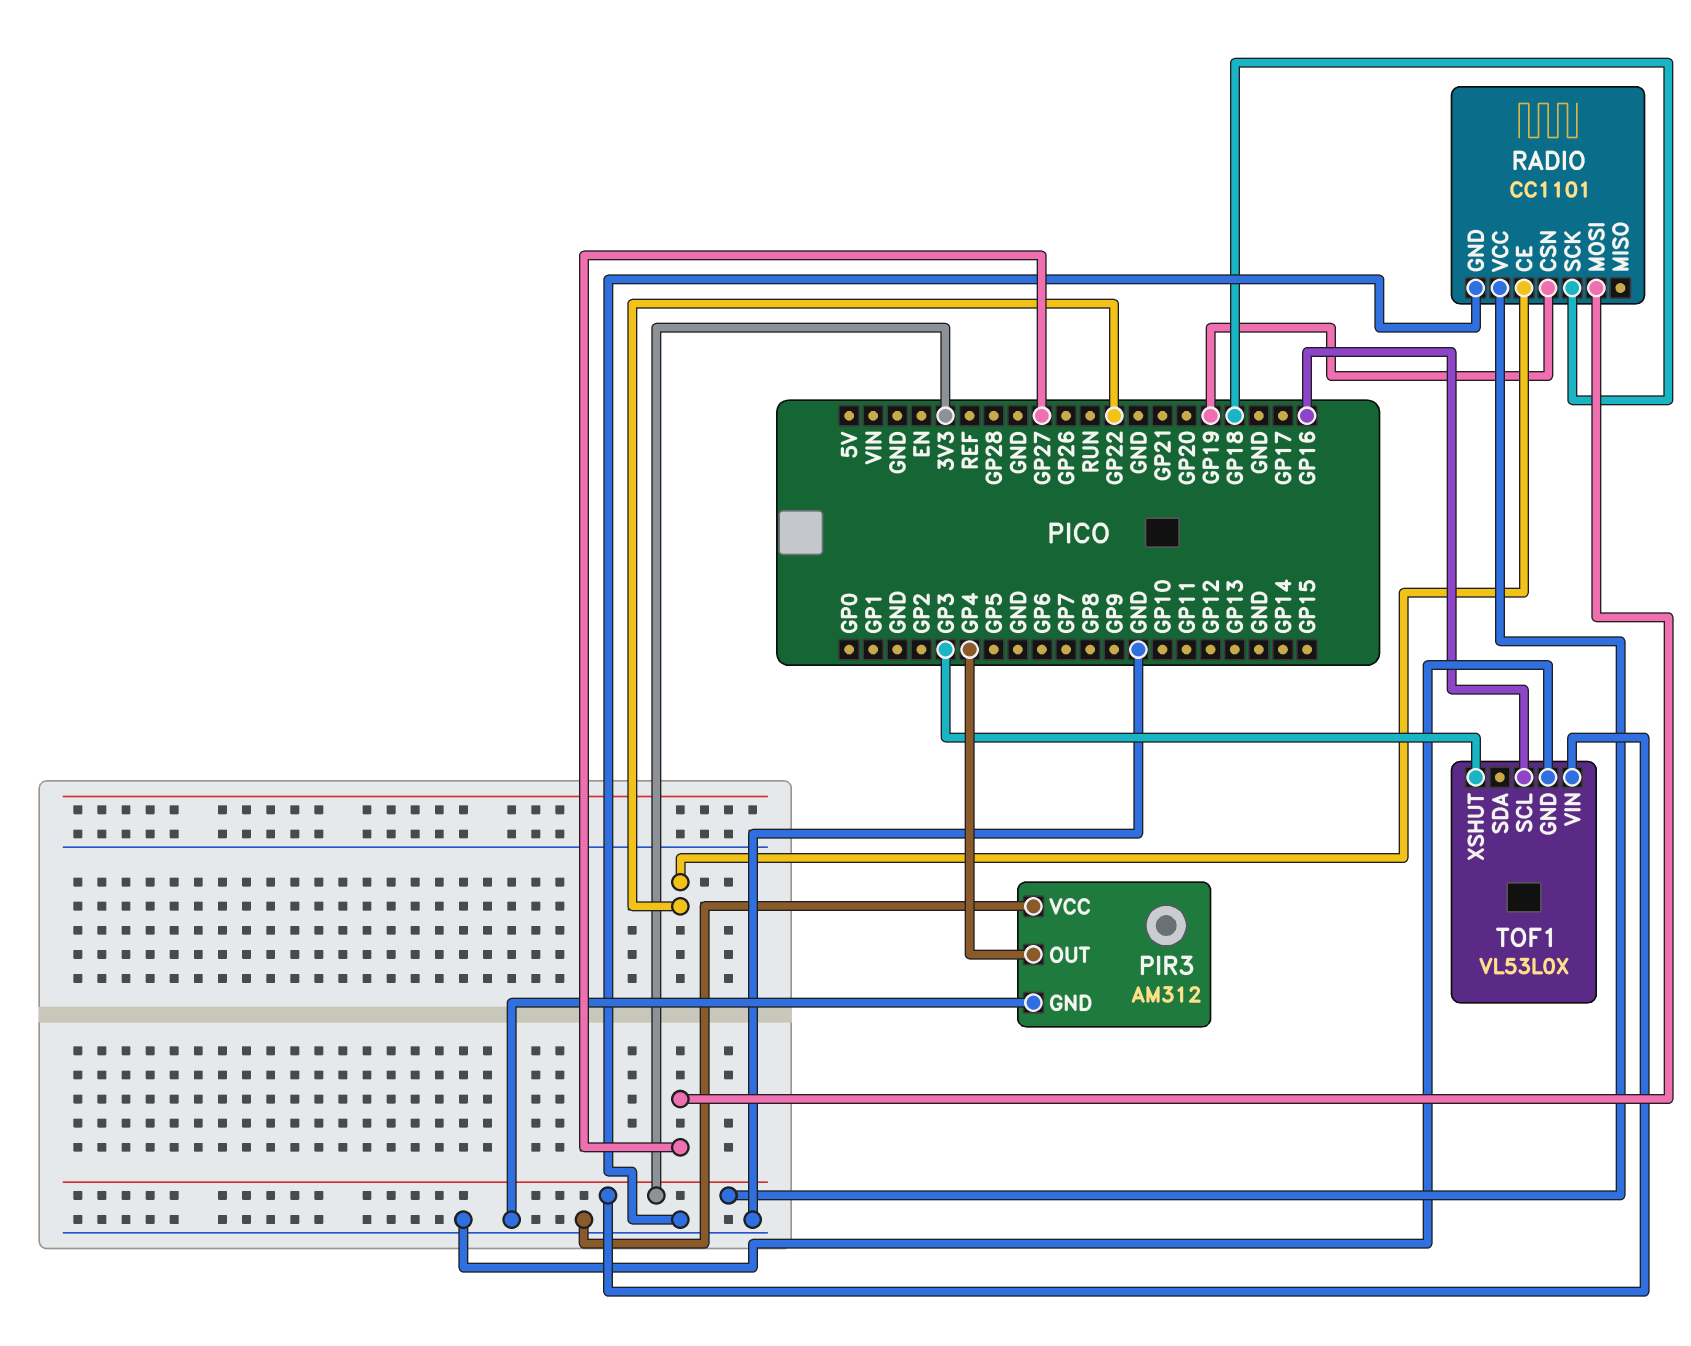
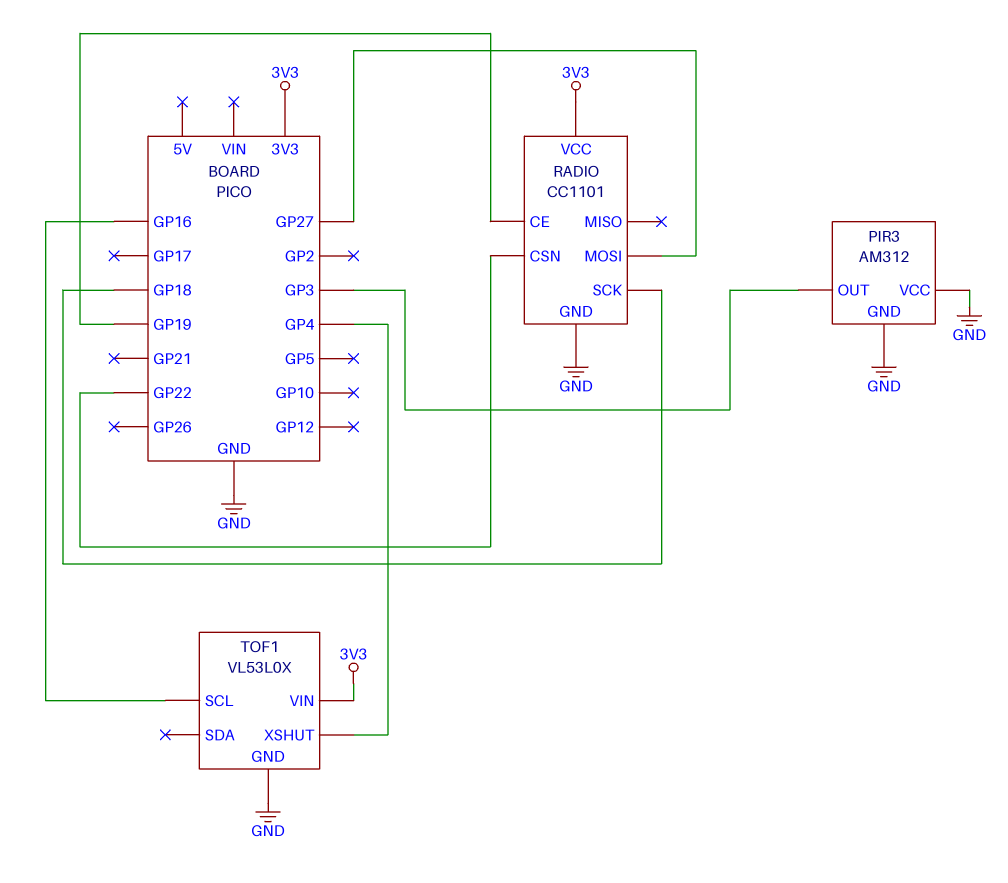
PIR3 pin OUT: GP4 -> GP3
RADIO pin CE: GP22 -> GP19
RADIO pin CSN: GP19 -> GP22
TOF1 pin XSHUT: GP3 -> GP4

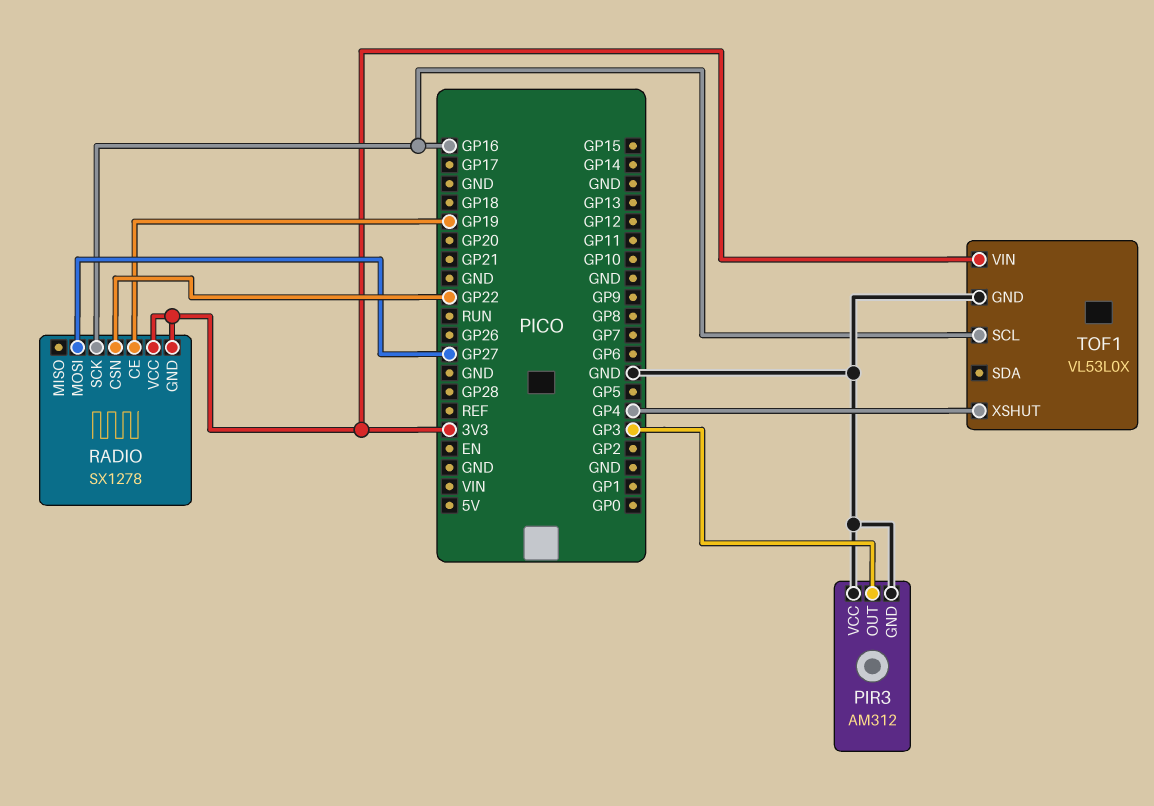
RADIO: CC1101 -> SX1278
RADIO pin GND: GND -> 3V3
RADIO pin SCK: GP18 -> GP16

